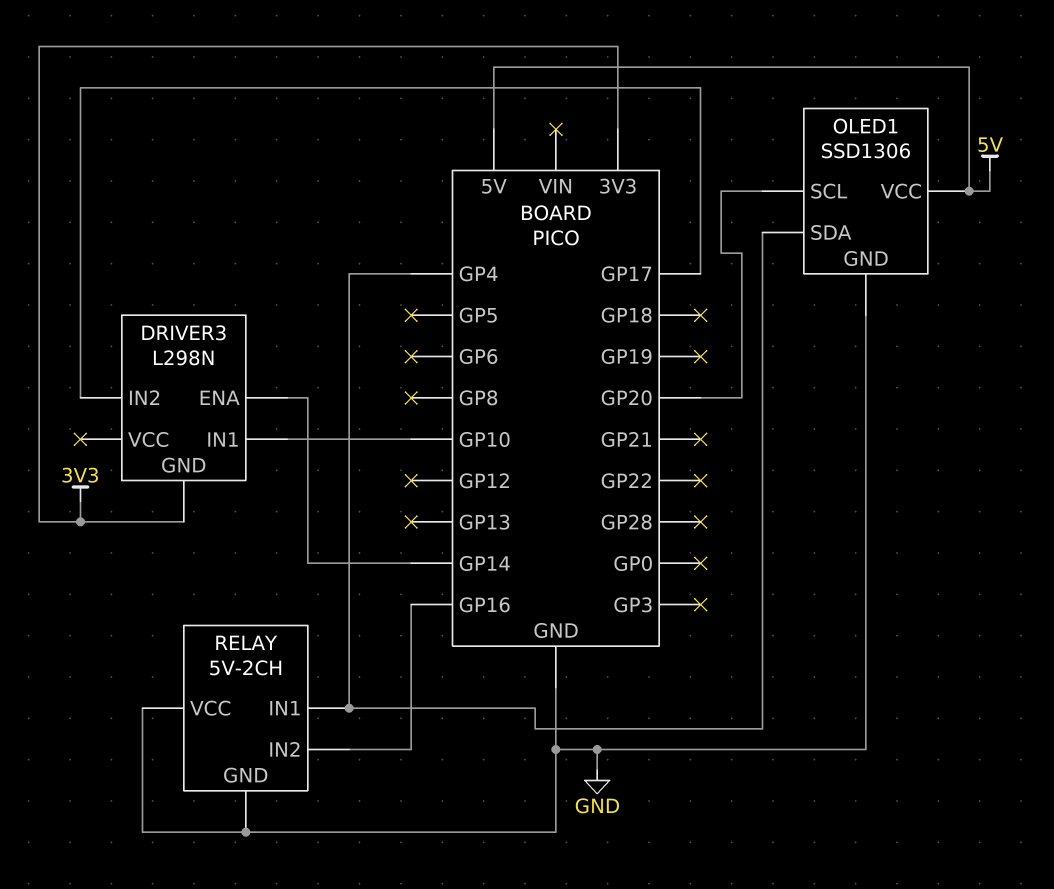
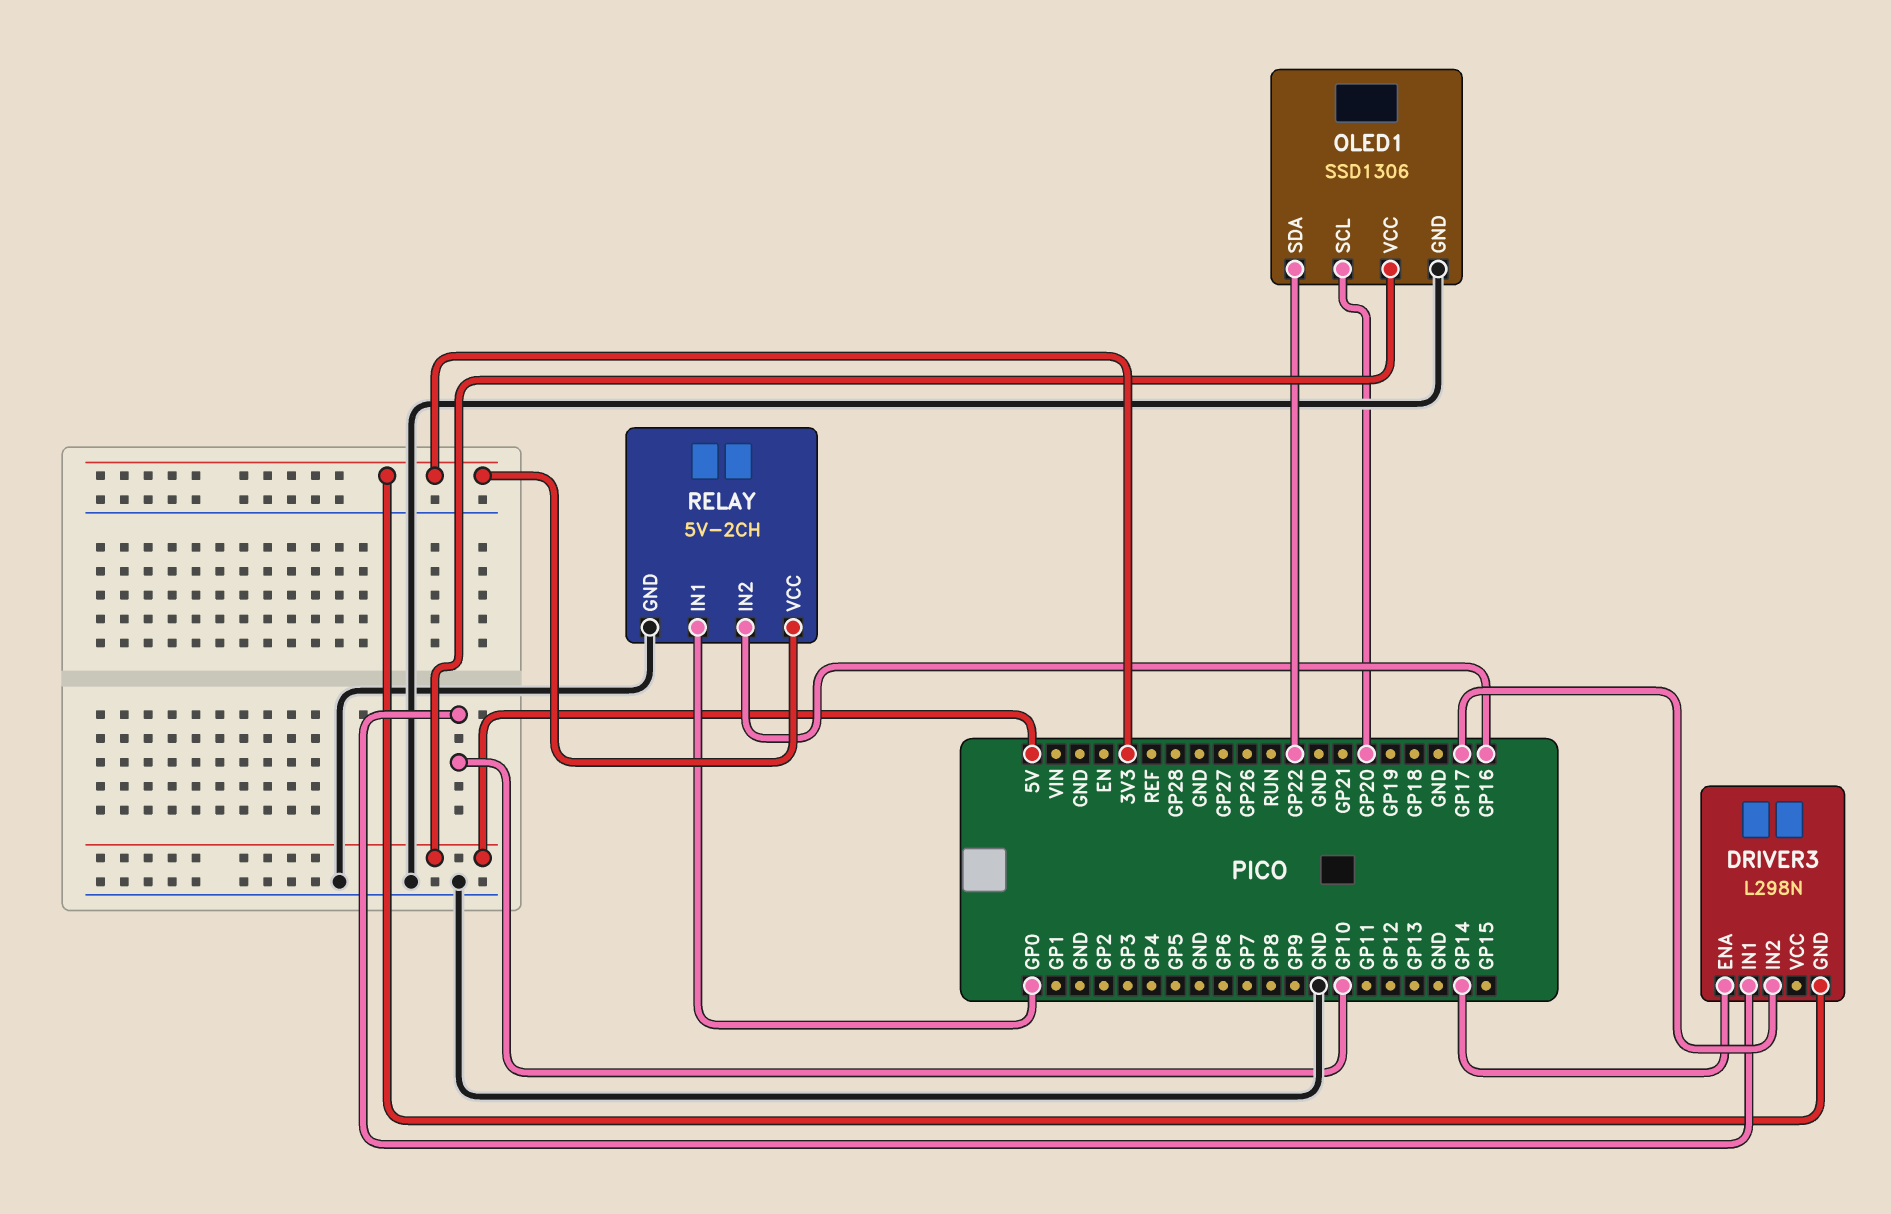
OLED1 pin SDA: GP4 -> GP22
RELAY pin IN1: GP4 -> GP0
RELAY pin VCC: GND -> 3V3

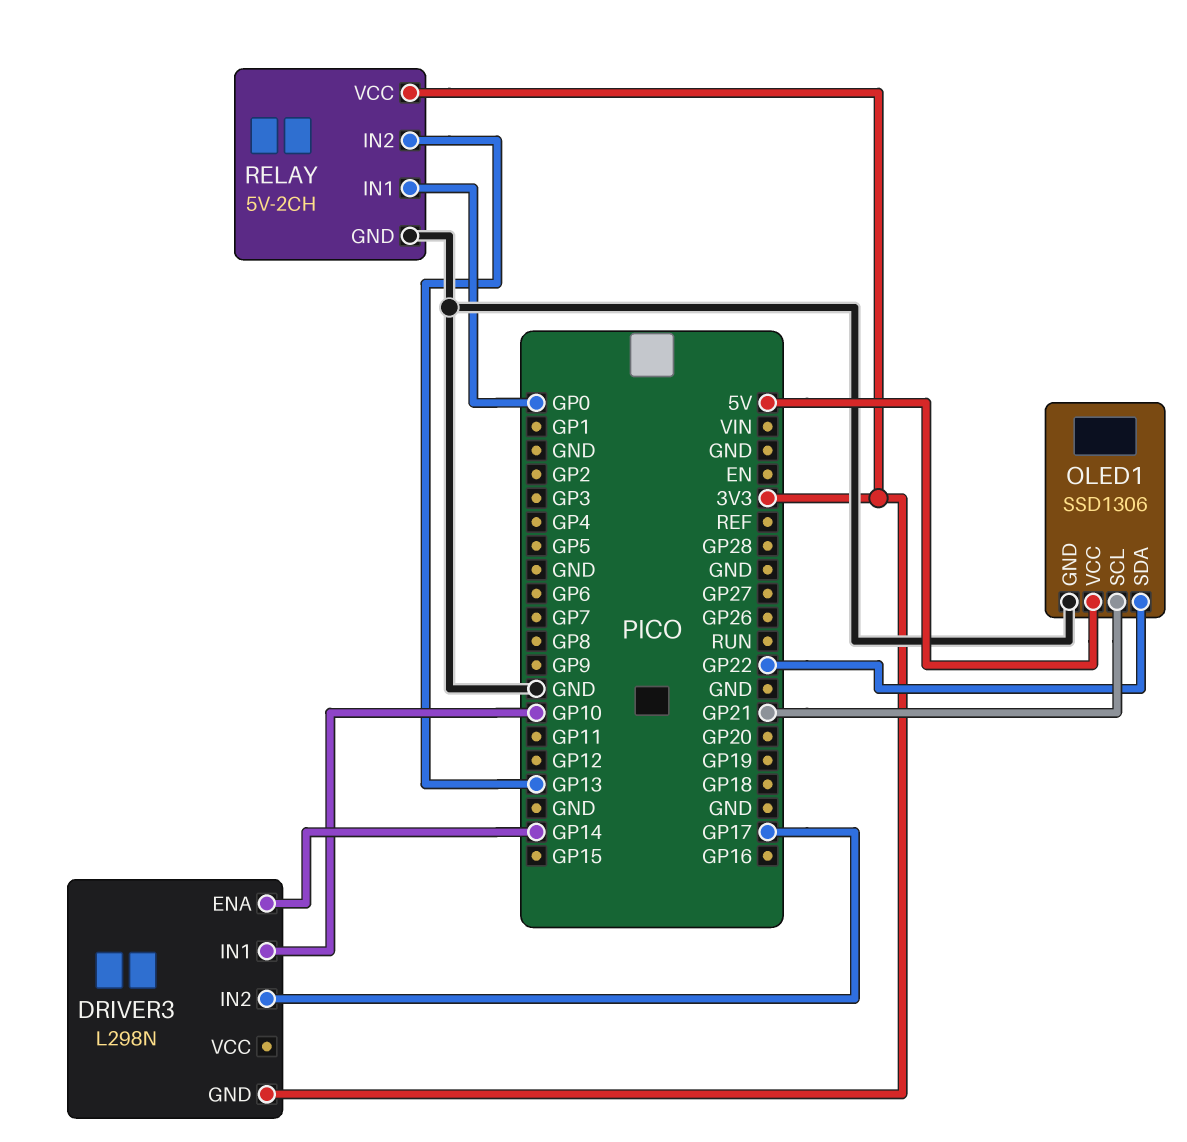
OLED1 pin SCL: GP20 -> GP21
RELAY pin IN2: GP16 -> GP13

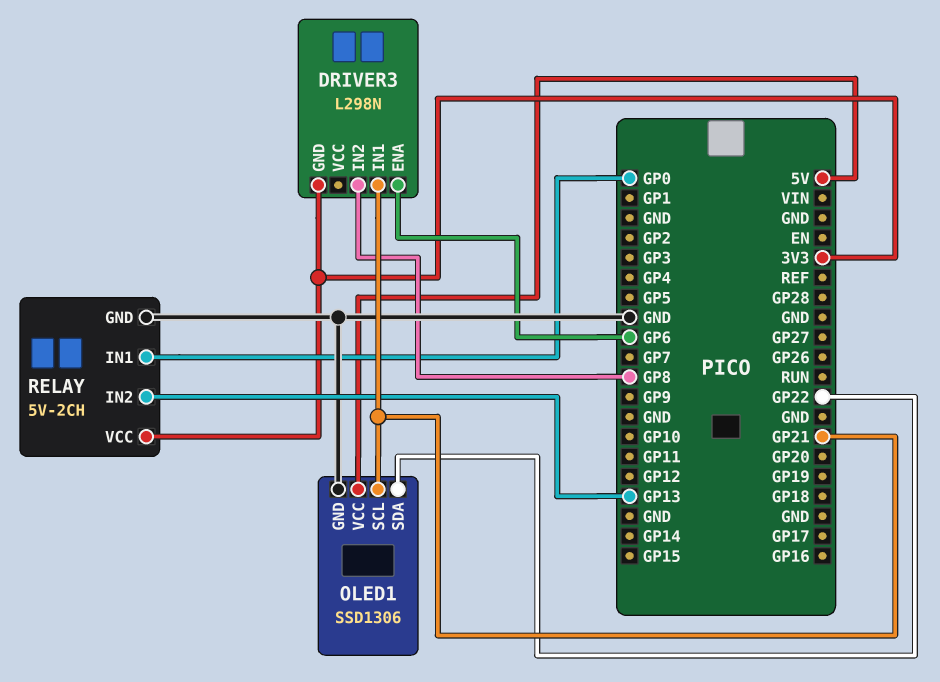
DRIVER3 pin ENA: GP14 -> GP6
DRIVER3 pin IN1: GP10 -> GP21
DRIVER3 pin IN2: GP17 -> GP8

